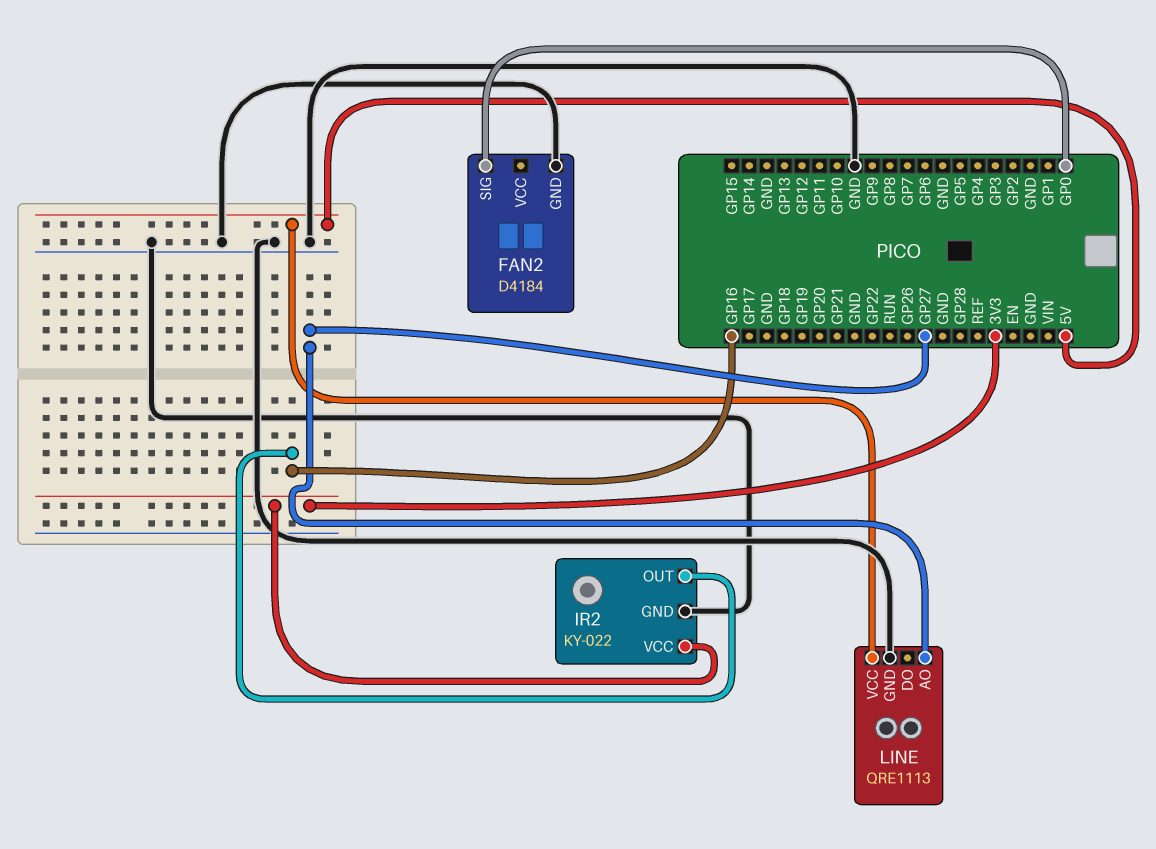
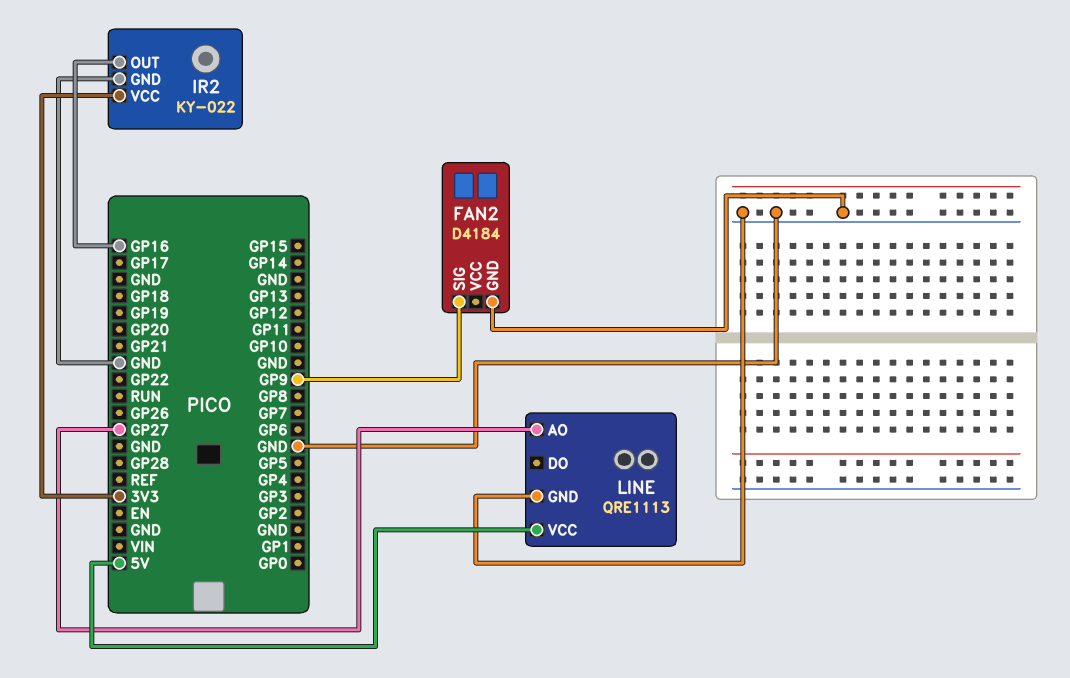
FAN2 pin SIG: GP0 -> GP9

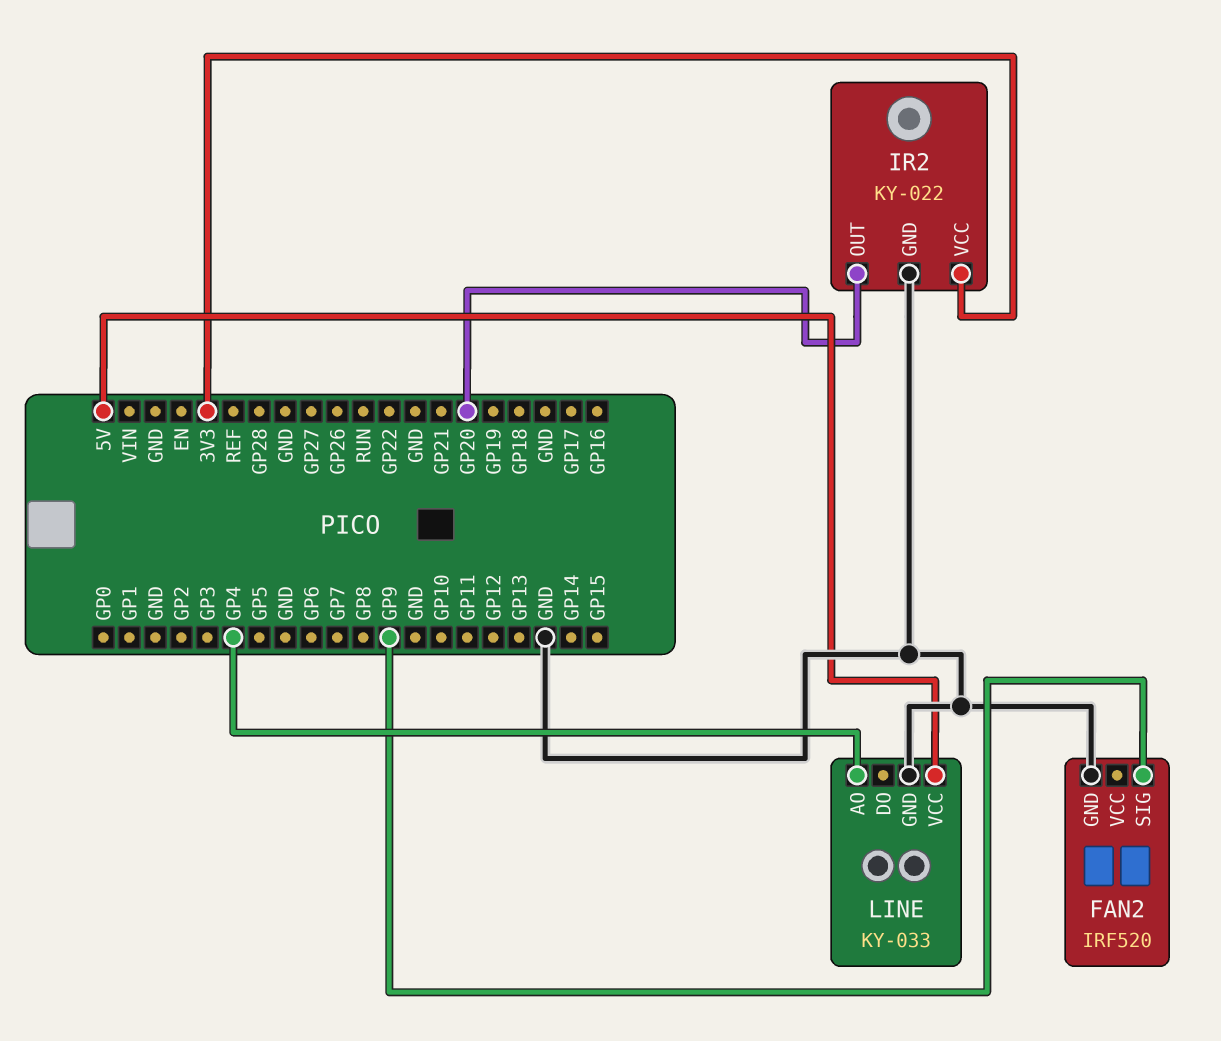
FAN2: D4184 -> IRF520
IR2 pin OUT: GP16 -> GP20
LINE: QRE1113 -> KY-033
LINE pin AO: GP27 -> GP4

